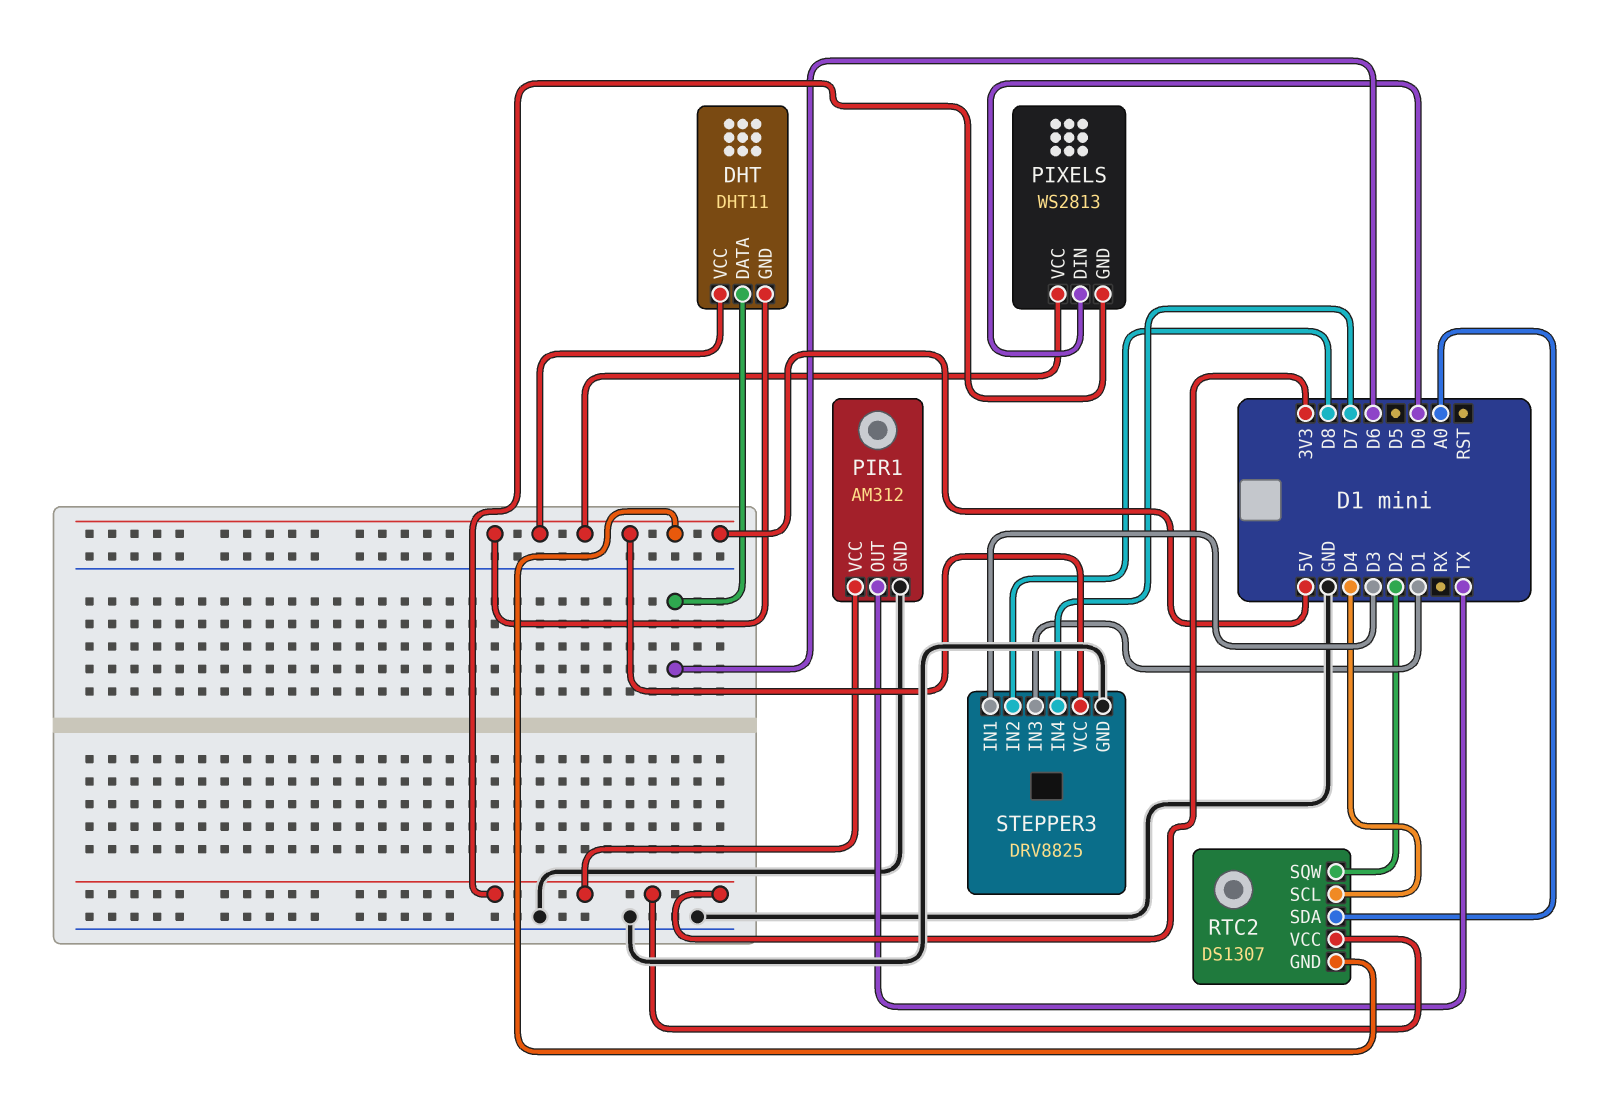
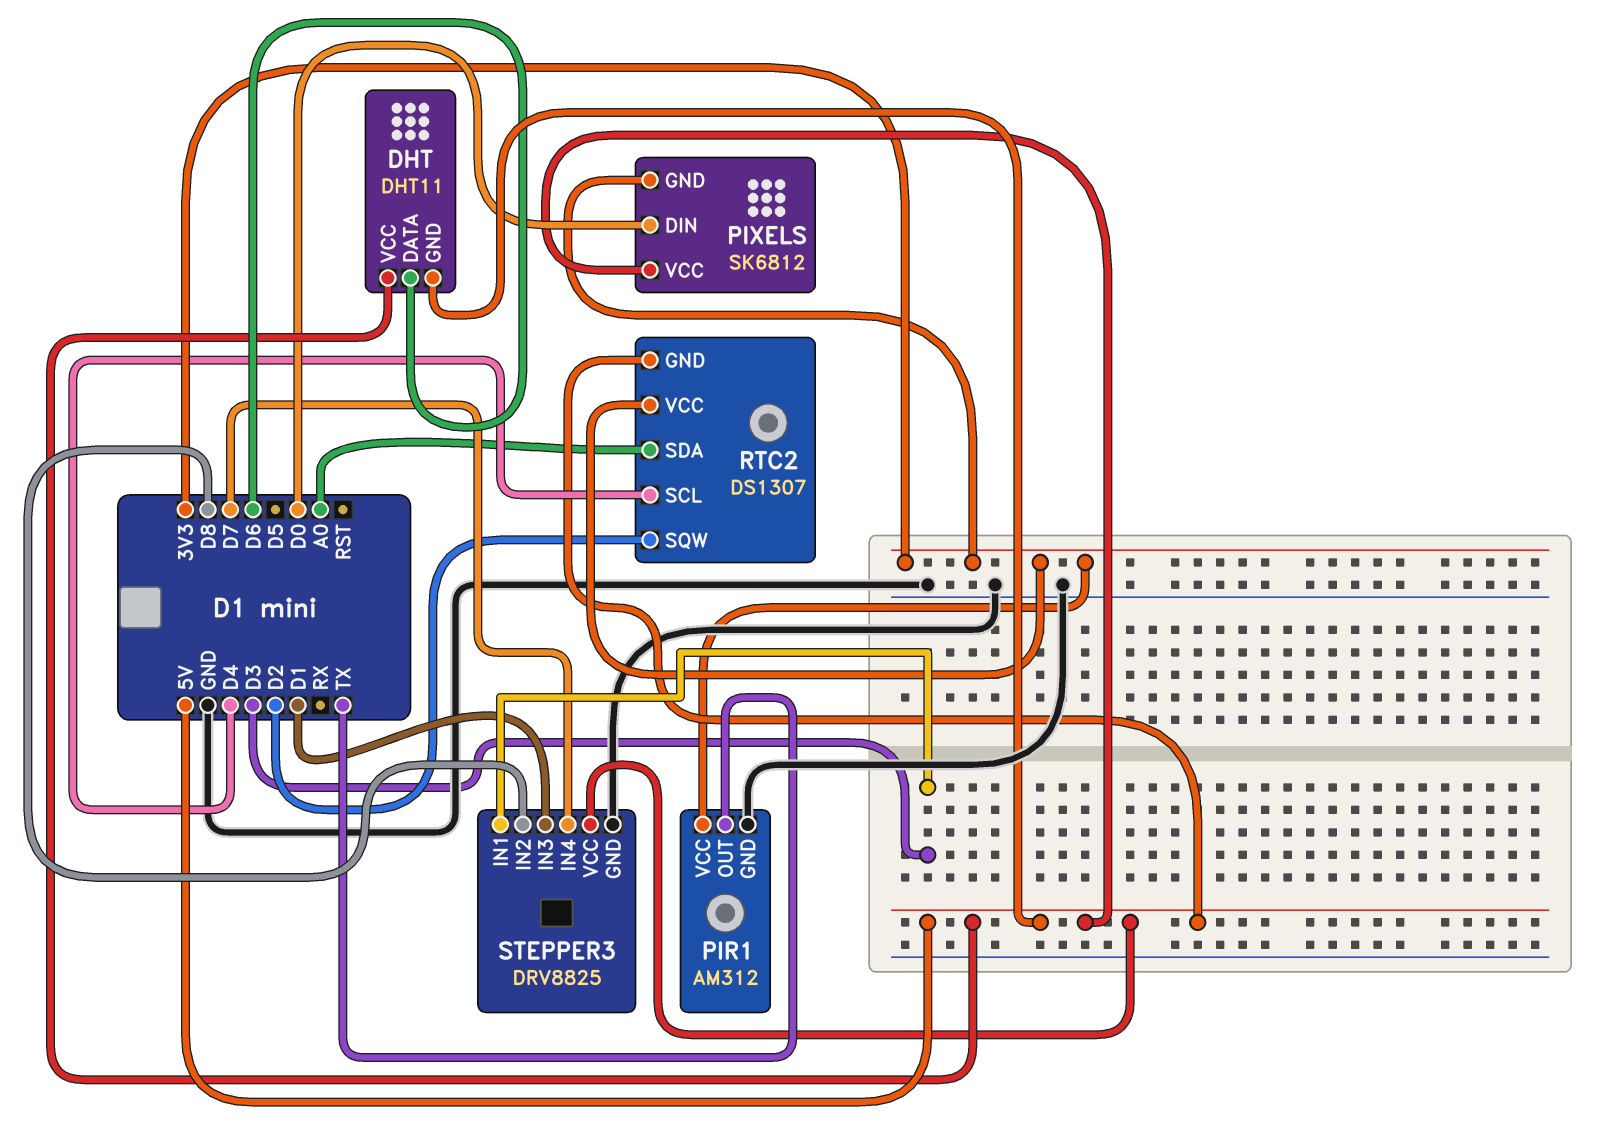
PIXELS: WS2813 -> SK6812

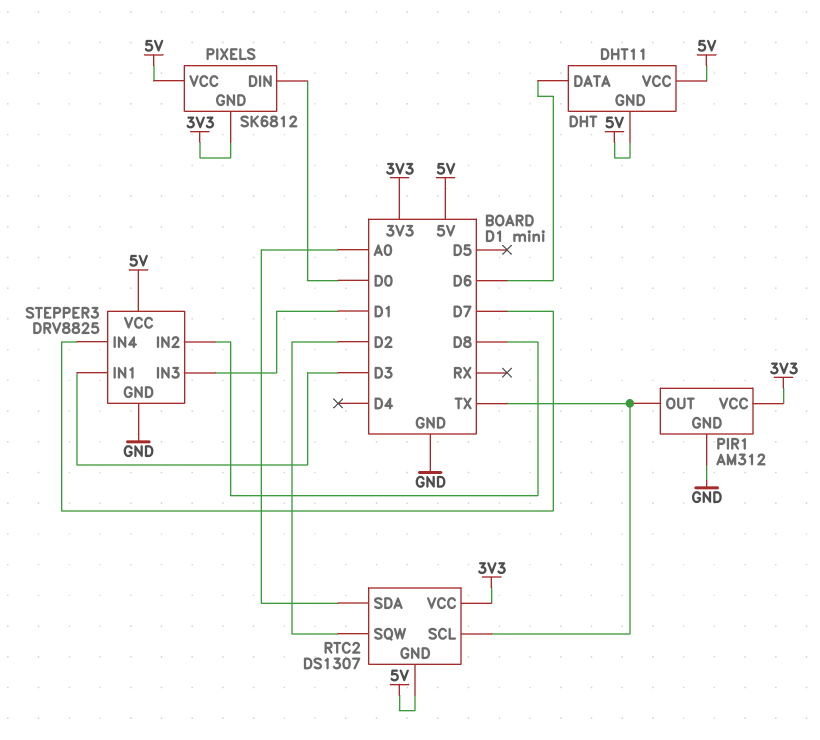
RTC2 pin SCL: D4 -> TX

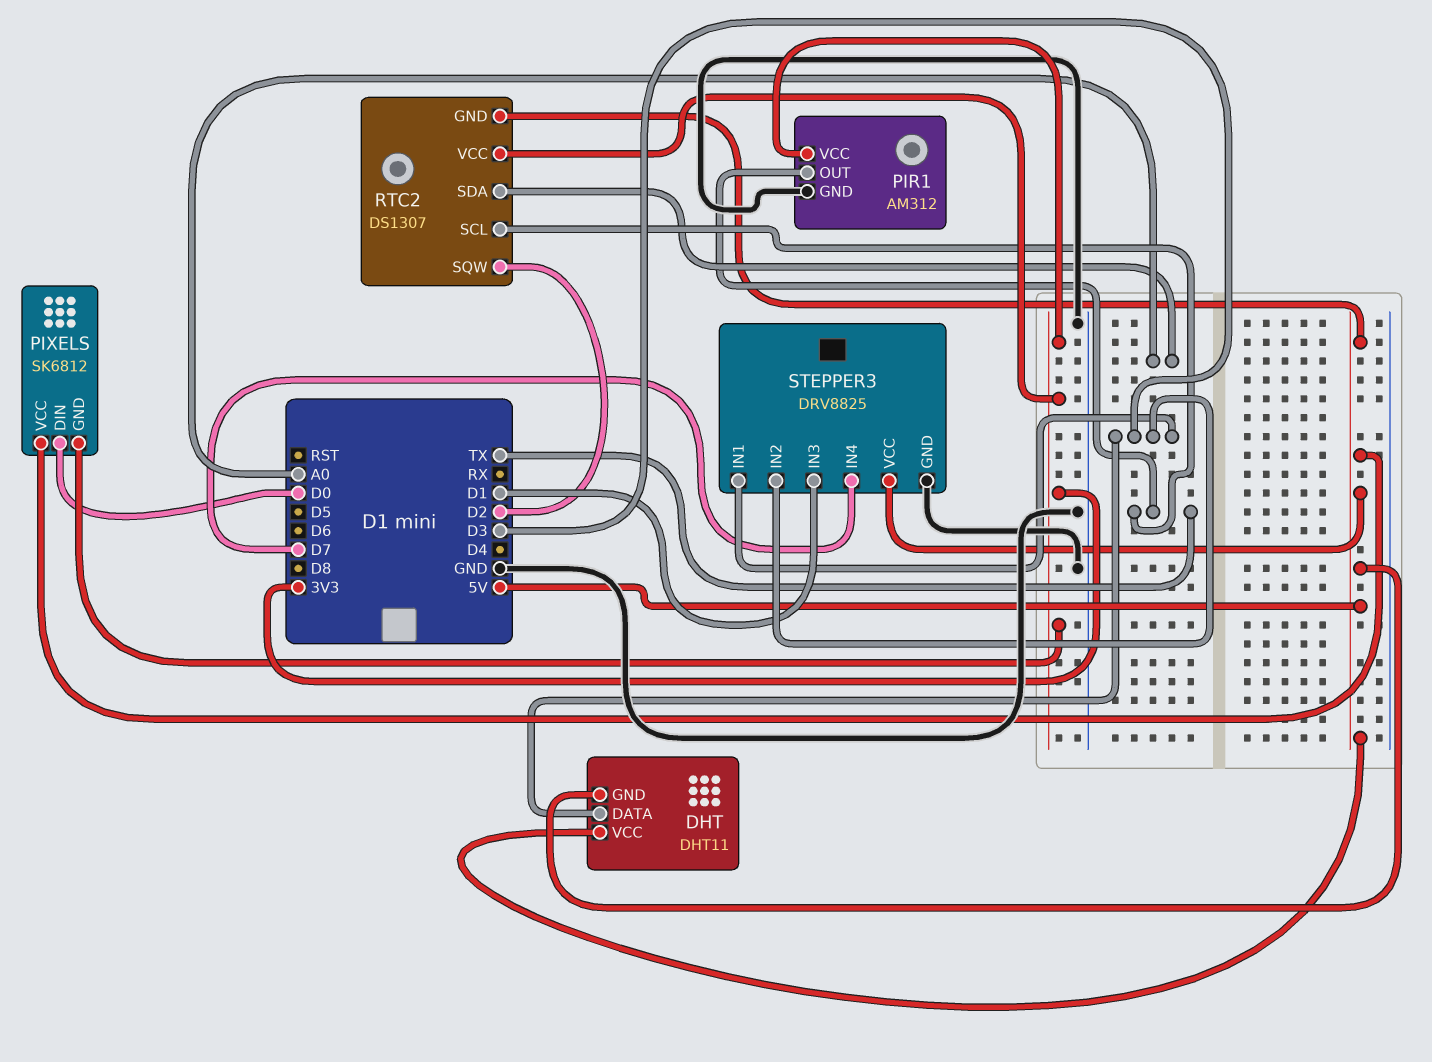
DHT pin DATA: D6 -> D3
STEPPER3 pin IN2: D8 -> D3

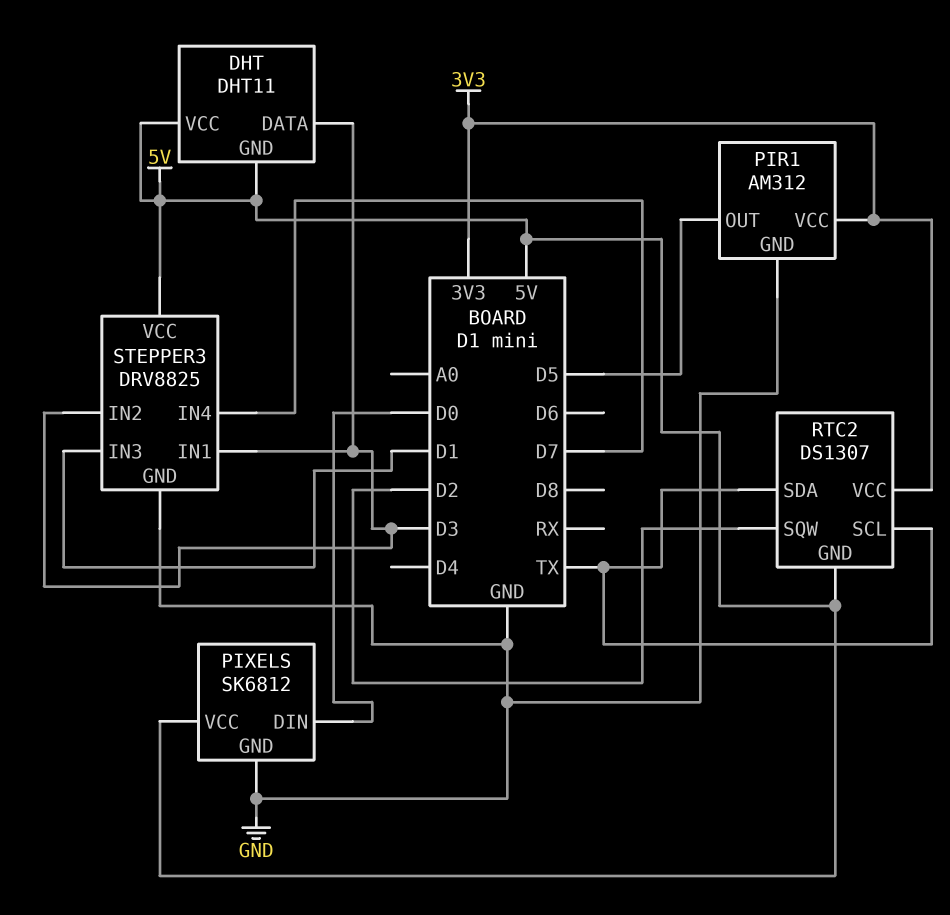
PIR1 pin OUT: TX -> D5
PIXELS pin GND: 3V3 -> GND
RTC2 pin SDA: A0 -> TX

